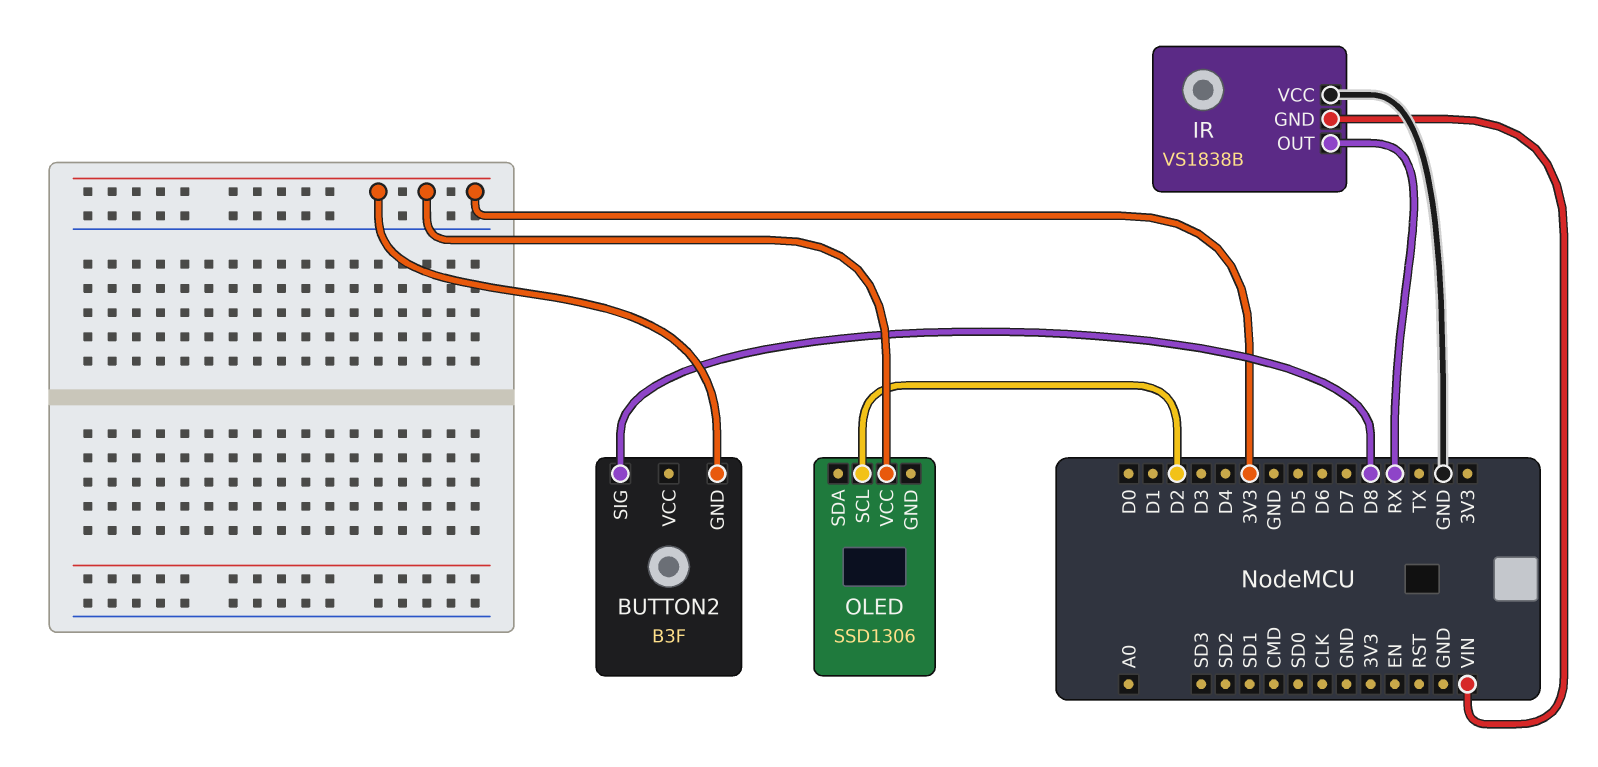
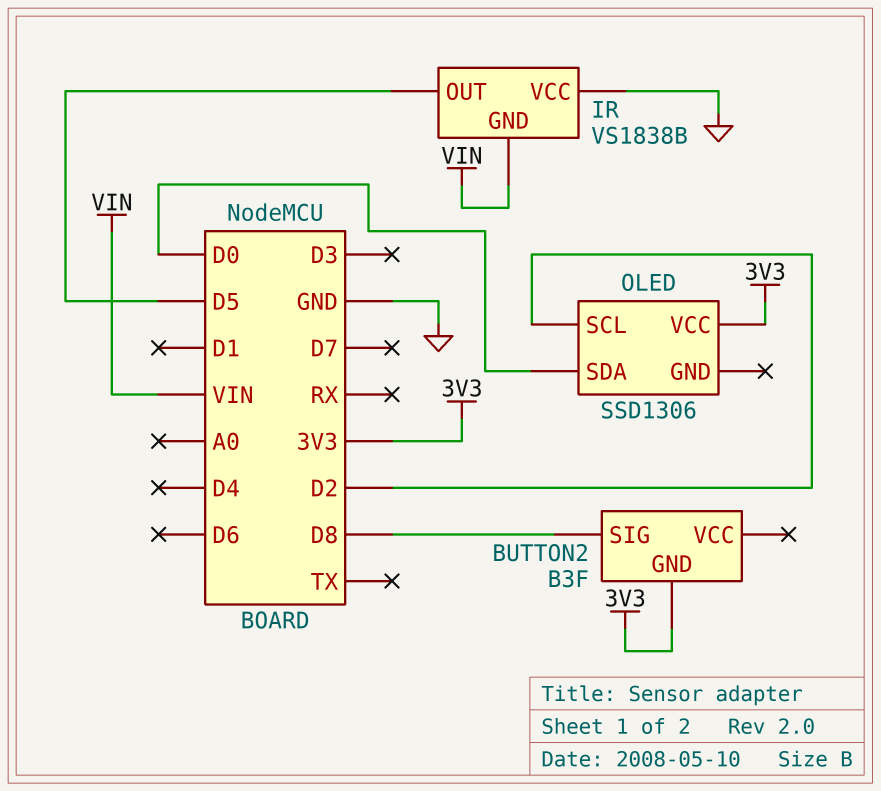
IR pin OUT: RX -> D5
OLED pin SDA: none -> D0

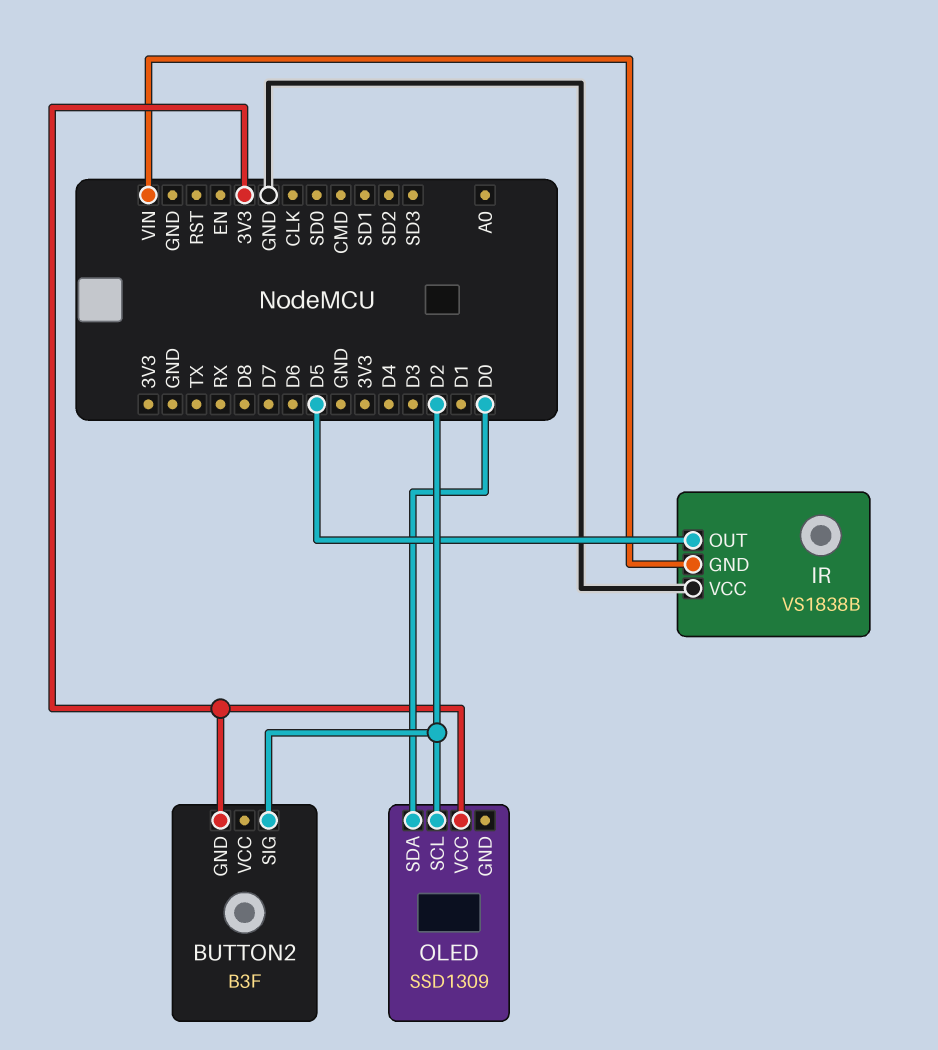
BUTTON2 pin SIG: D8 -> D2
OLED: SSD1306 -> SSD1309

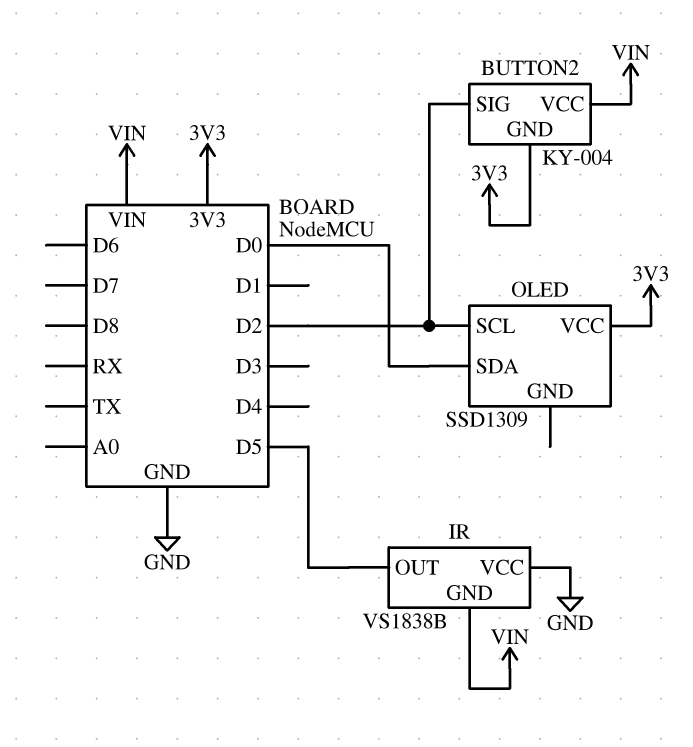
BUTTON2: B3F -> KY-004
BUTTON2 pin VCC: none -> VIN

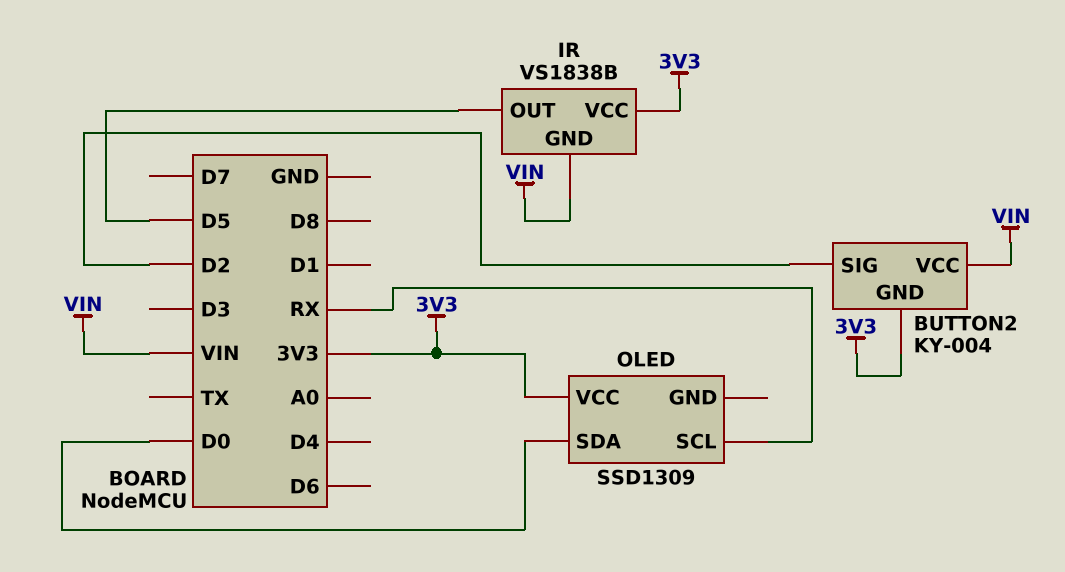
IR pin VCC: GND -> 3V3
OLED pin SCL: D2 -> RX

